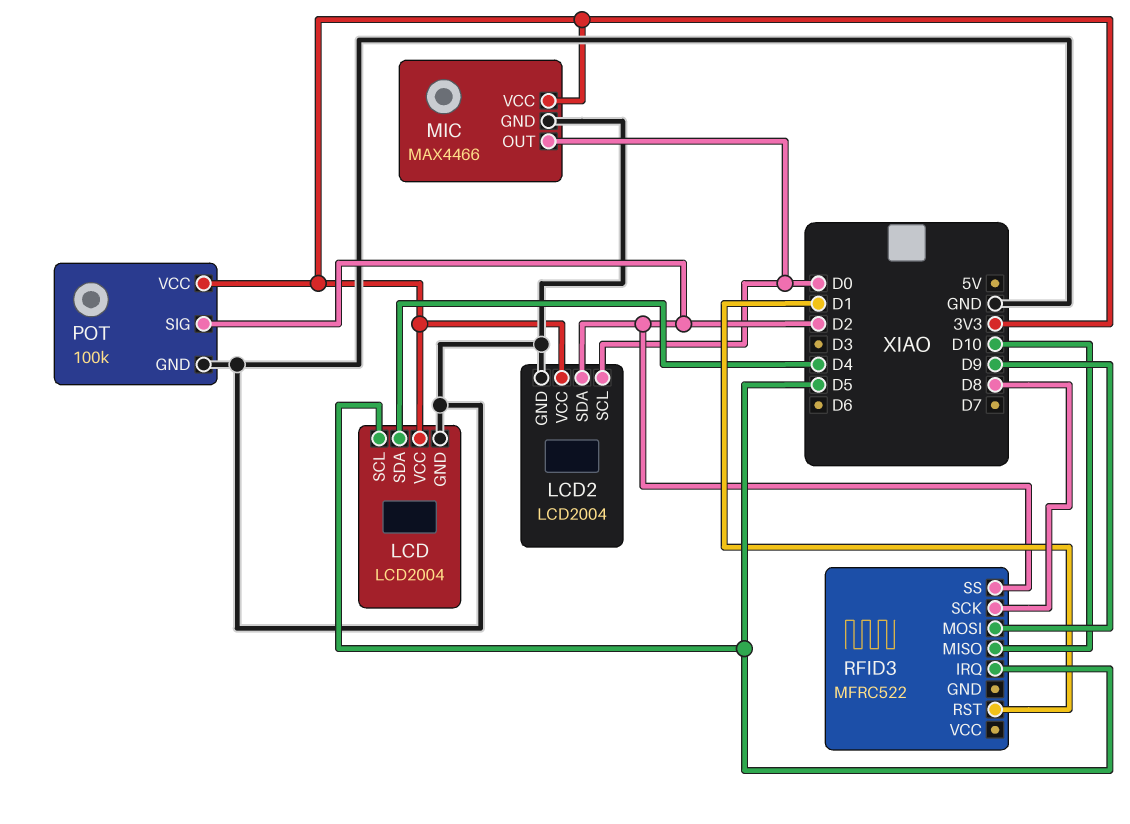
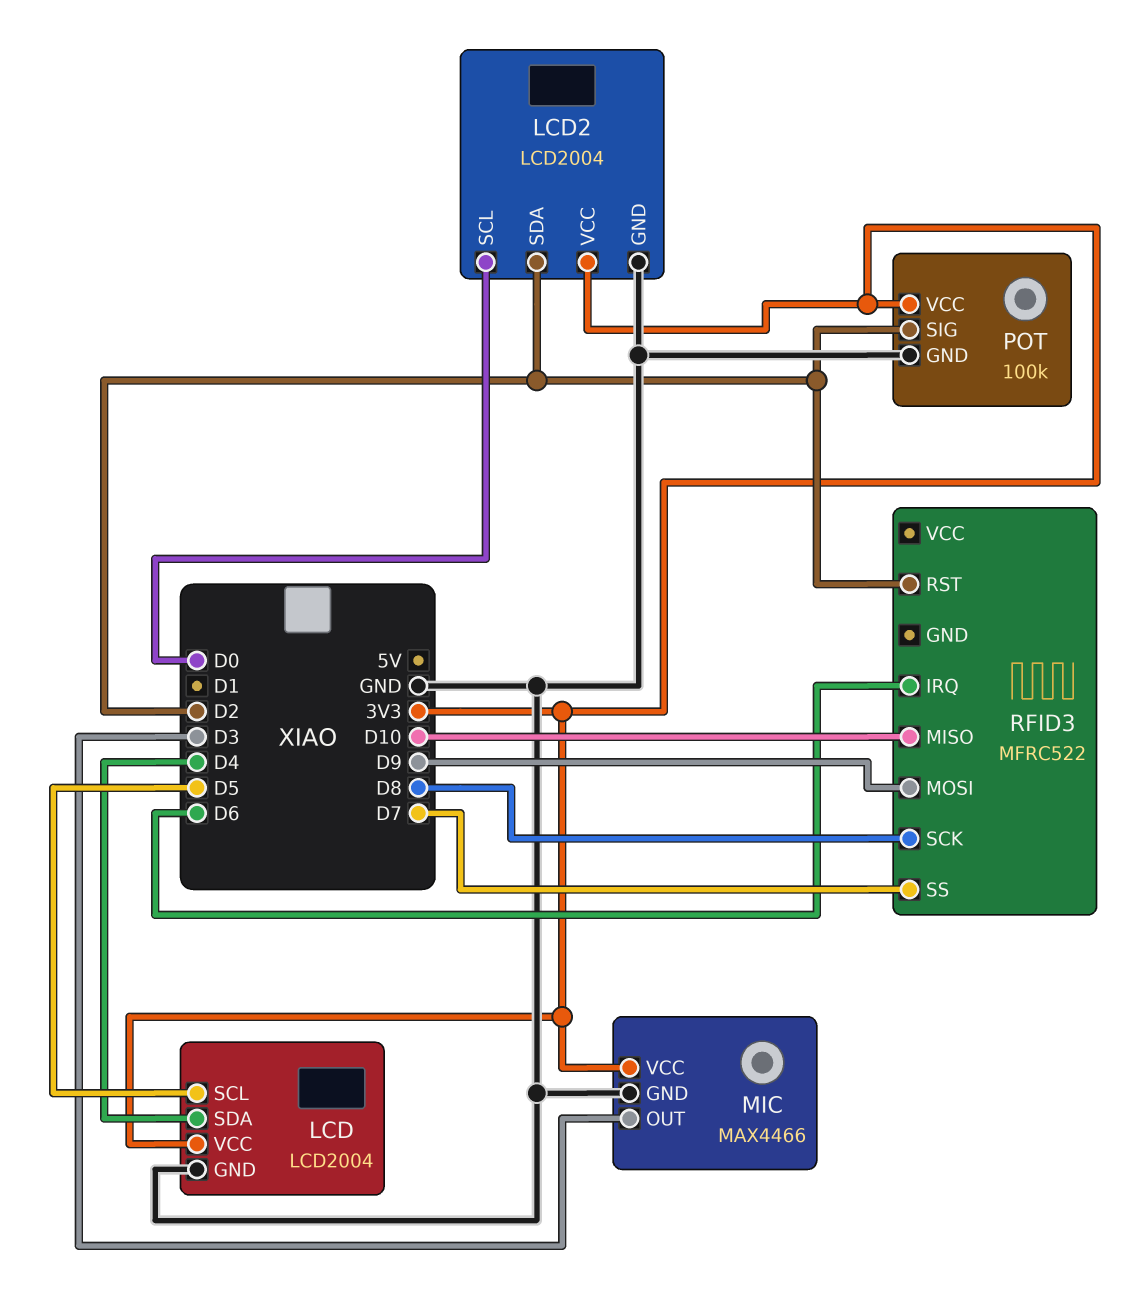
MIC pin OUT: D0 -> D3
RFID3 pin IRQ: D5 -> D6
RFID3 pin RST: D1 -> D2
RFID3 pin SS: D2 -> D7

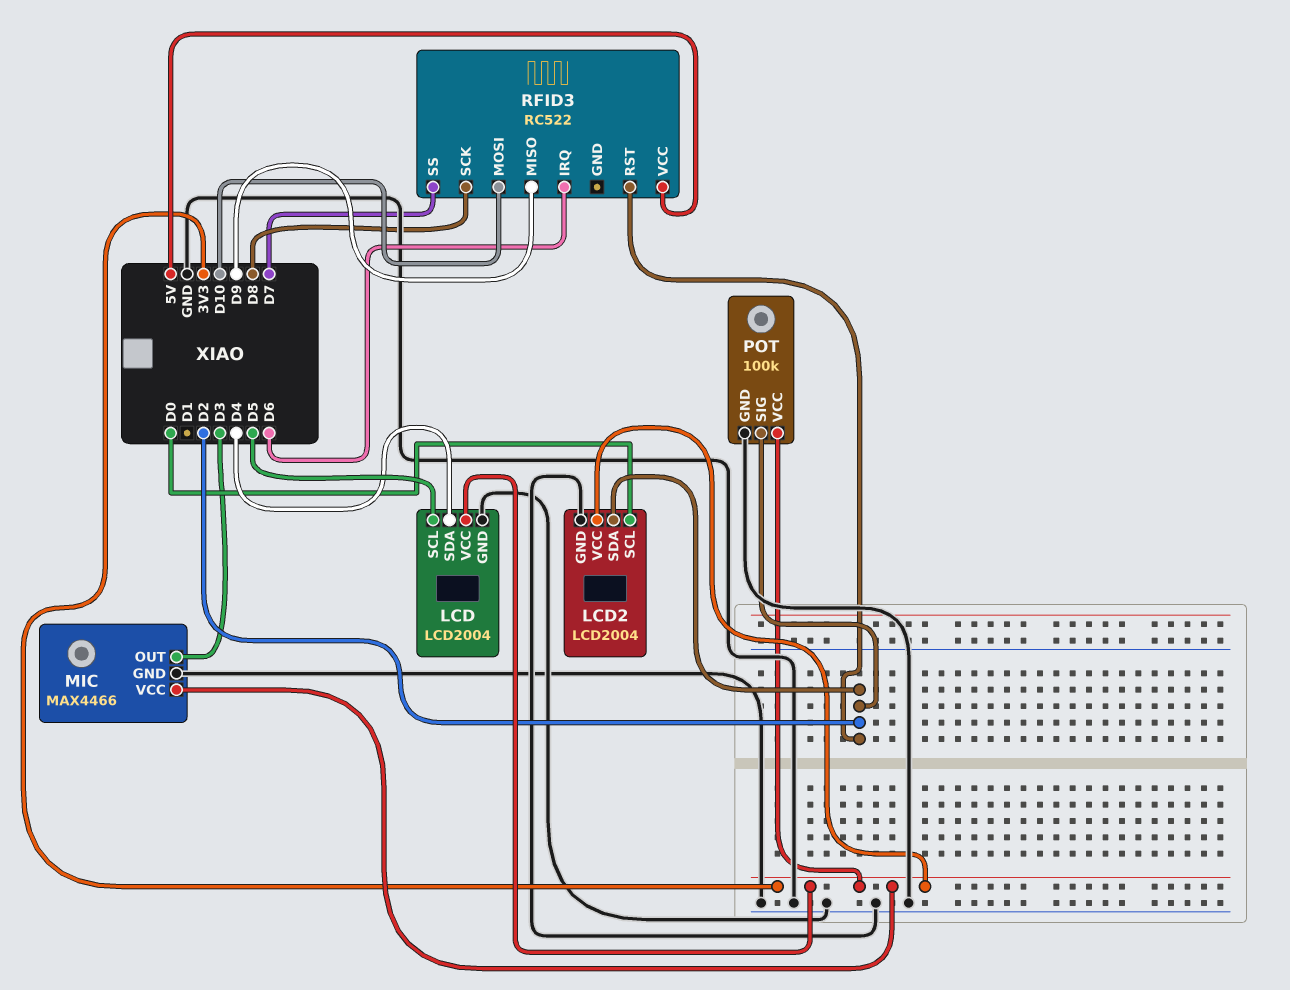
RFID3: MFRC522 -> RC522
RFID3 pin MISO: D10 -> D9
RFID3 pin MOSI: D9 -> D10
RFID3 pin VCC: none -> 5V

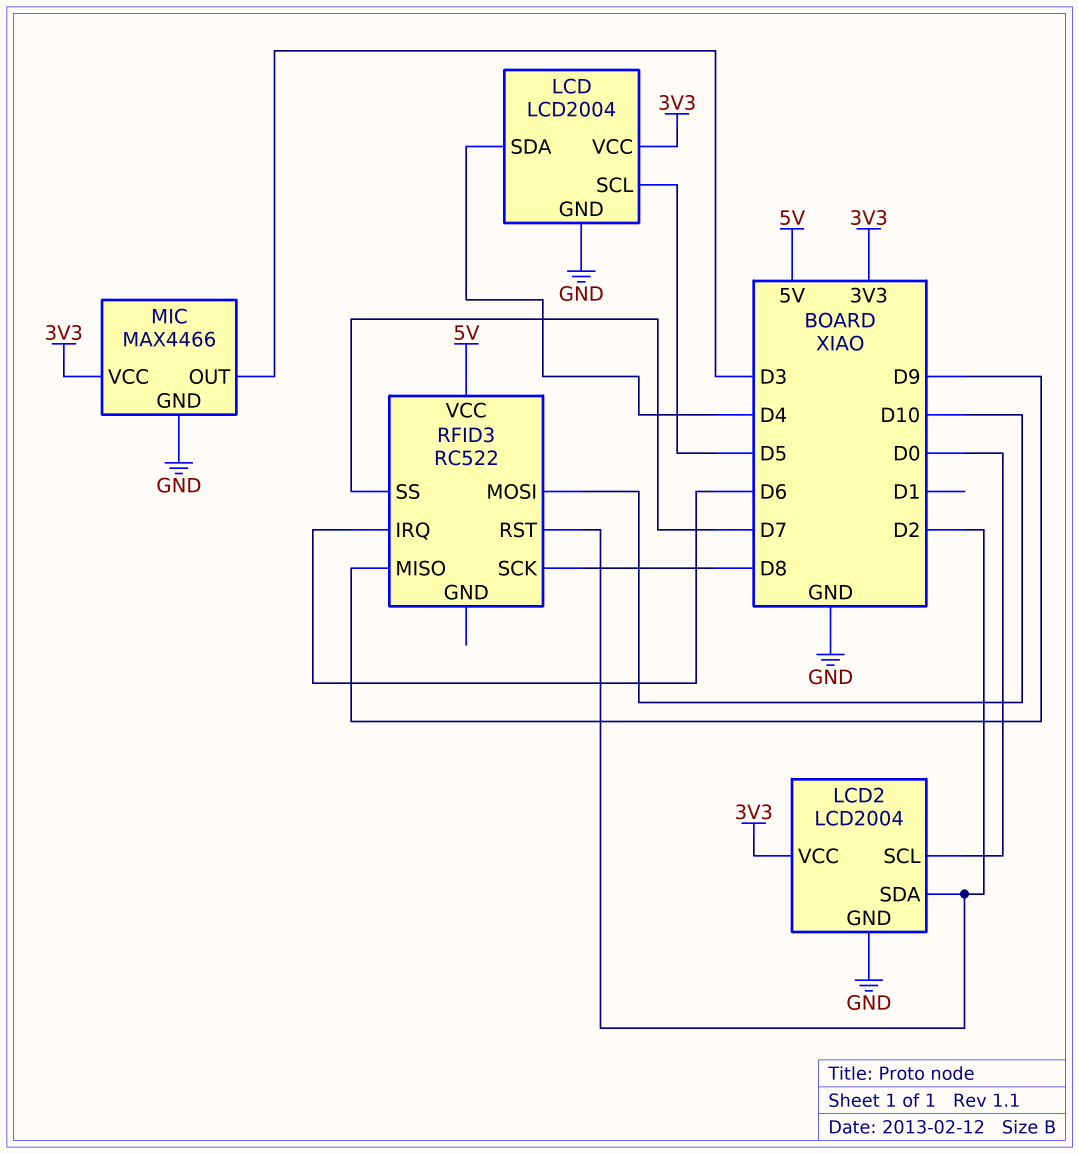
POT: 100k -> none
POT pin GND: GND -> none
POT pin SIG: D2 -> none
POT pin VCC: 3V3 -> none

